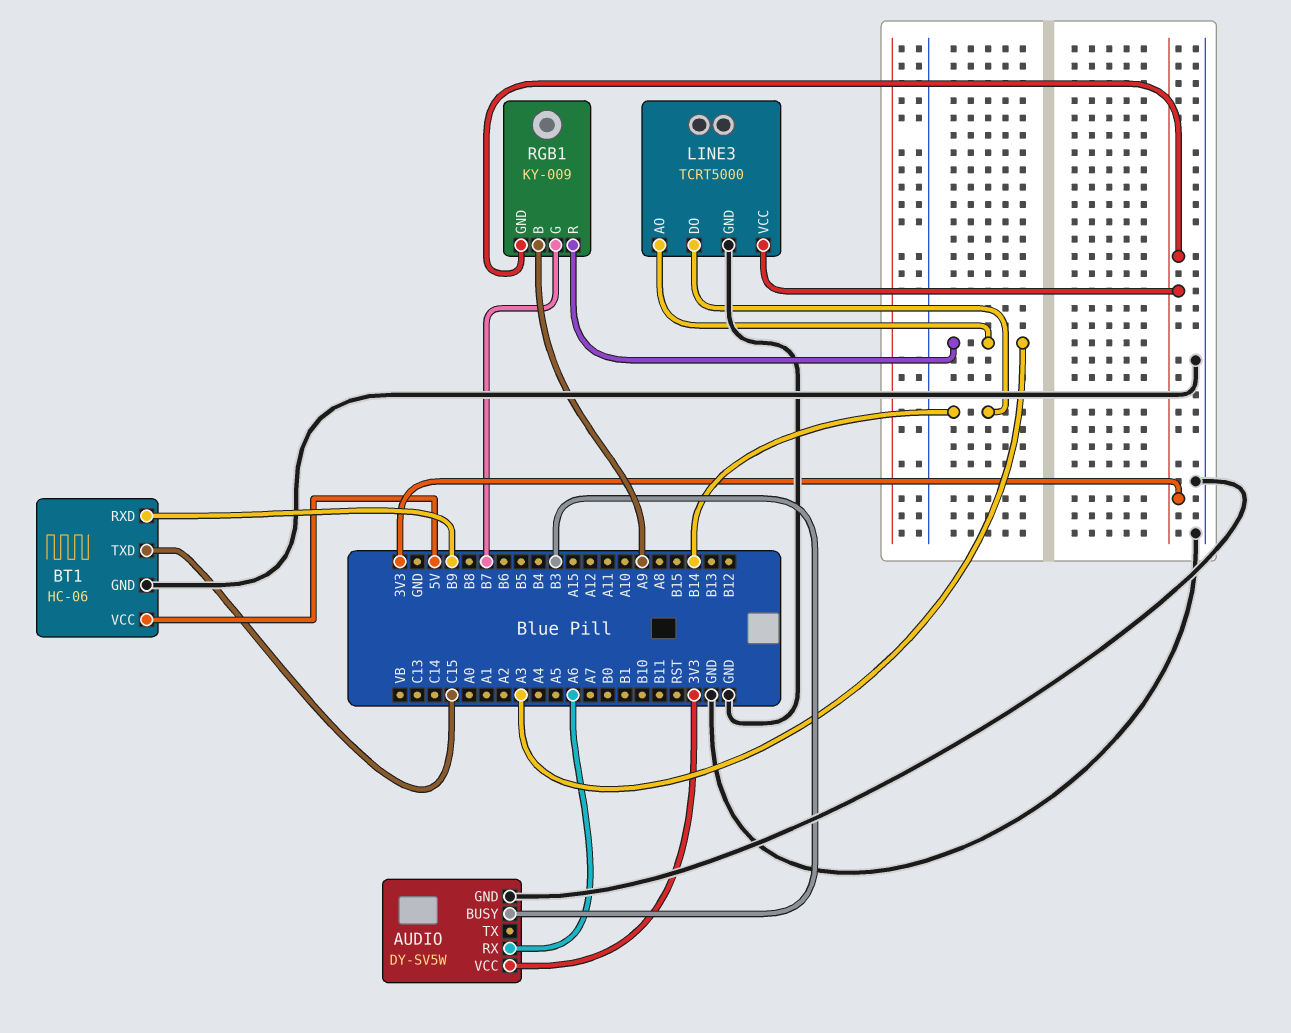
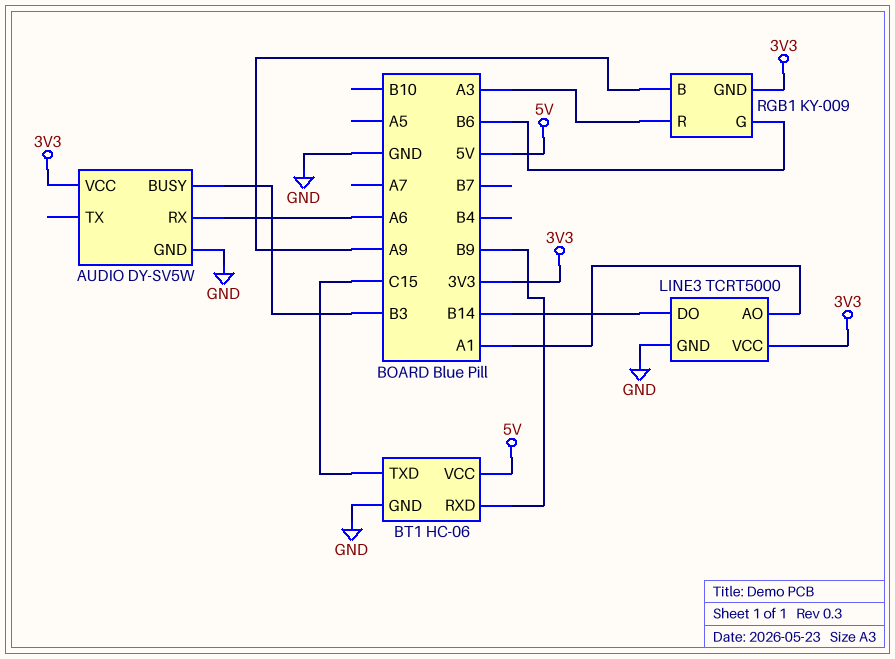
LINE3 pin AO: A3 -> A1
RGB1 pin G: B7 -> B6

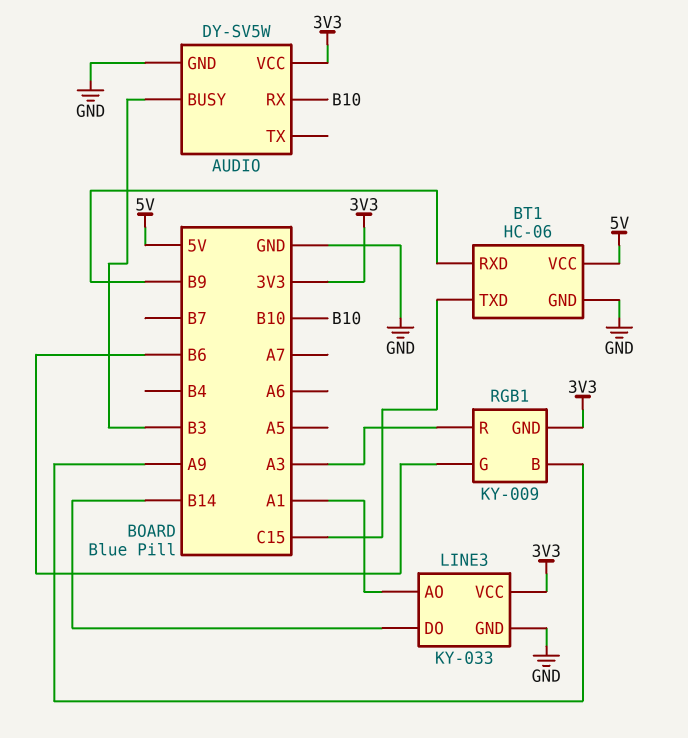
AUDIO pin RX: A6 -> B10
LINE3: TCRT5000 -> KY-033

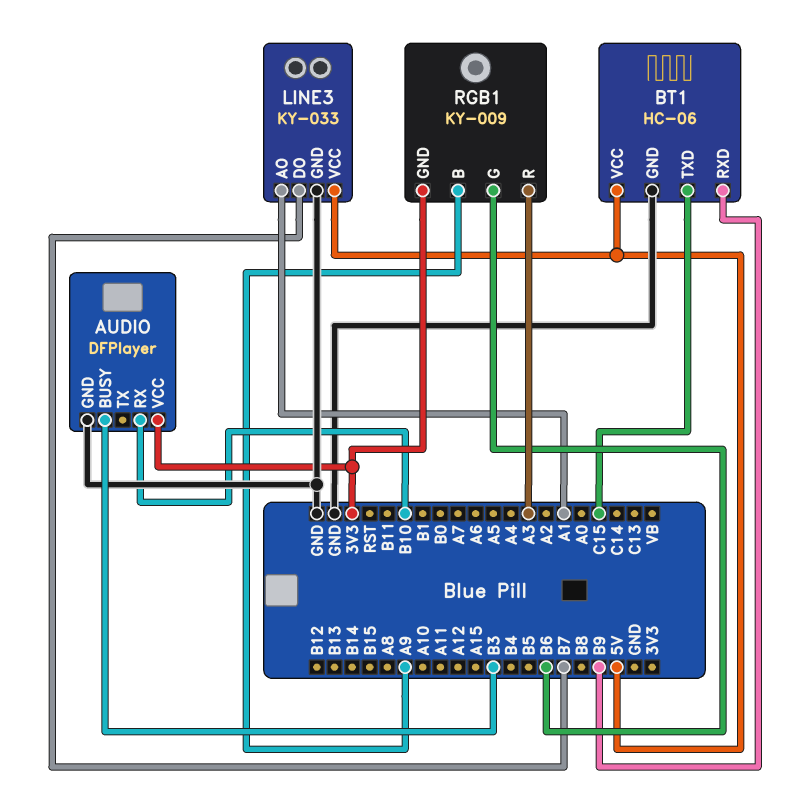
AUDIO: DY-SV5W -> DFPlayer
LINE3 pin DO: B14 -> B7
LINE3 pin VCC: 3V3 -> 5V

